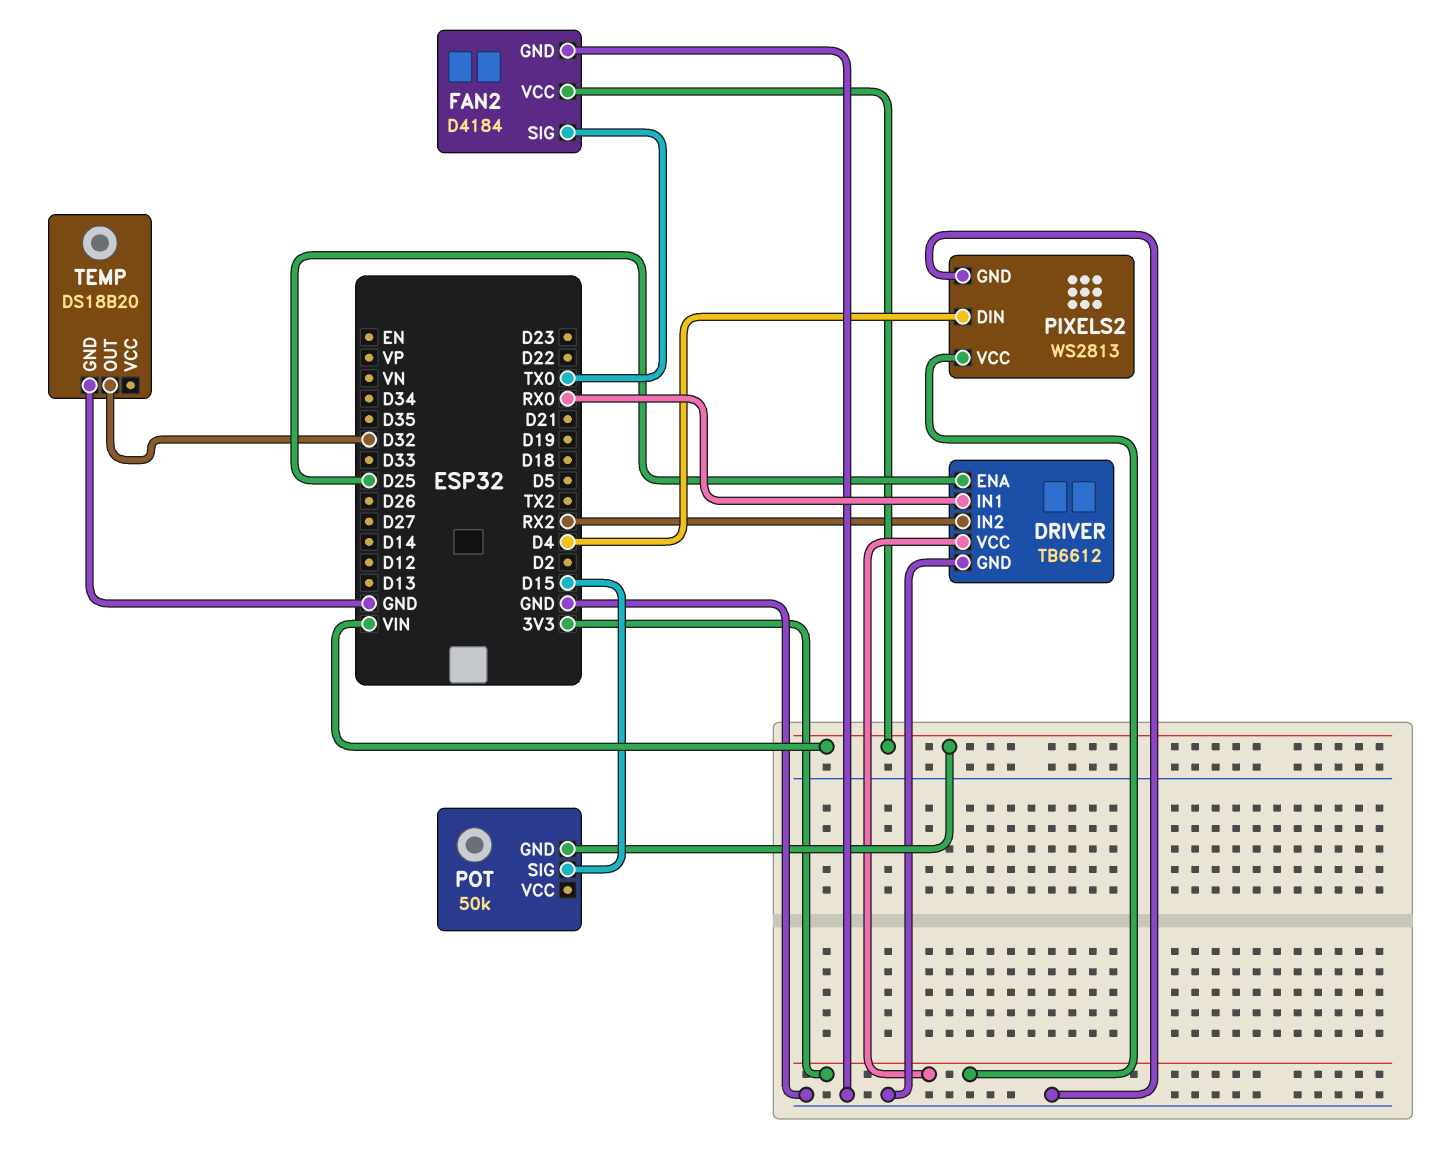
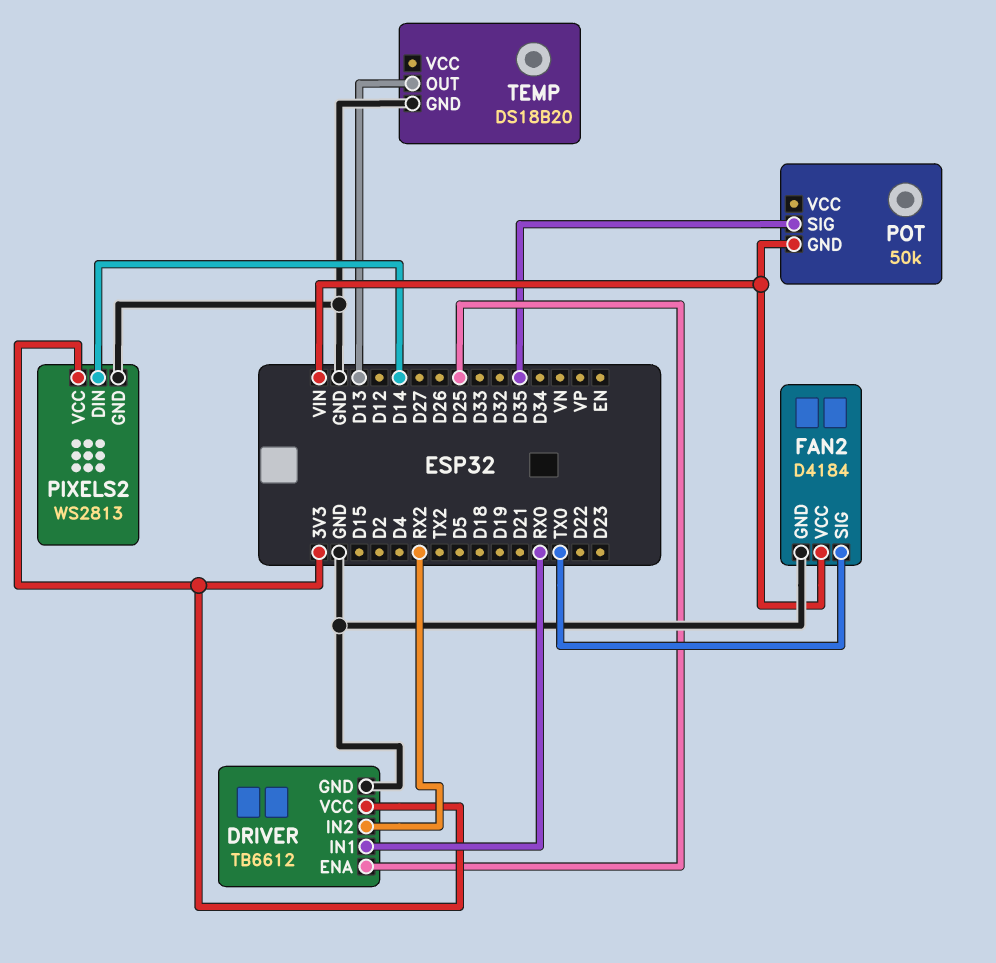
PIXELS2 pin DIN: D4 -> D14
POT pin SIG: D15 -> D35
TEMP pin OUT: D32 -> D13

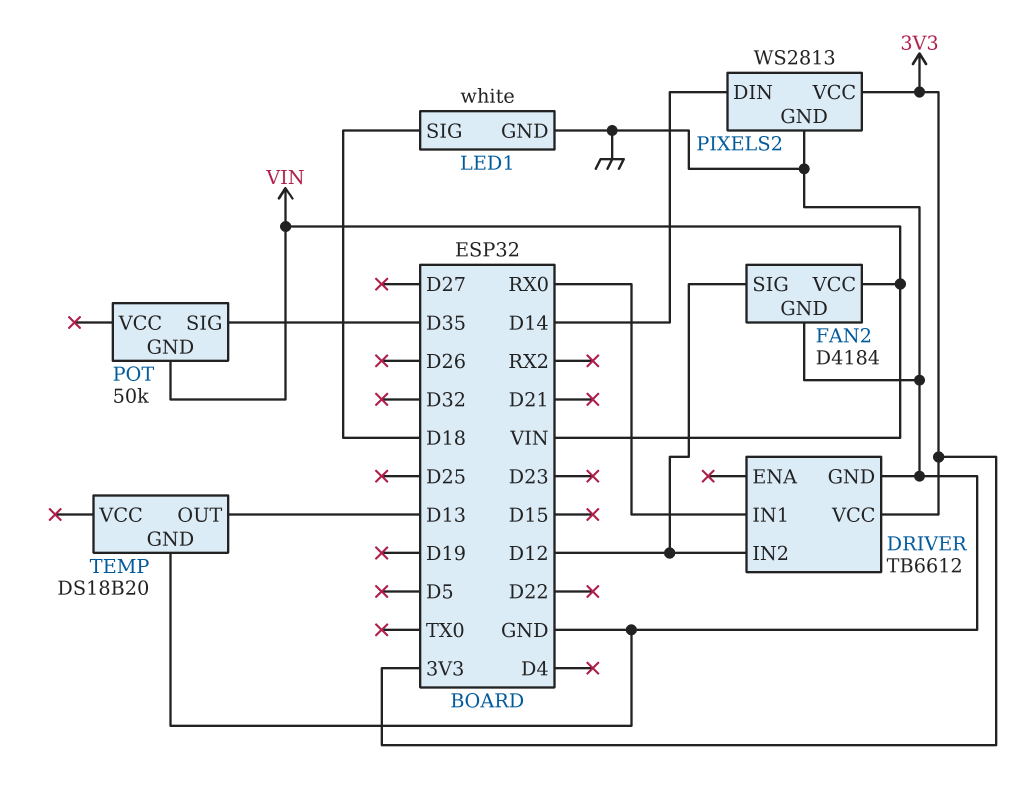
DRIVER pin ENA: D25 -> none
DRIVER pin IN2: RX2 -> D12
FAN2 pin SIG: TX0 -> D12
LED1: none -> white
LED1 pin GND: none -> GND
LED1 pin SIG: none -> D18

